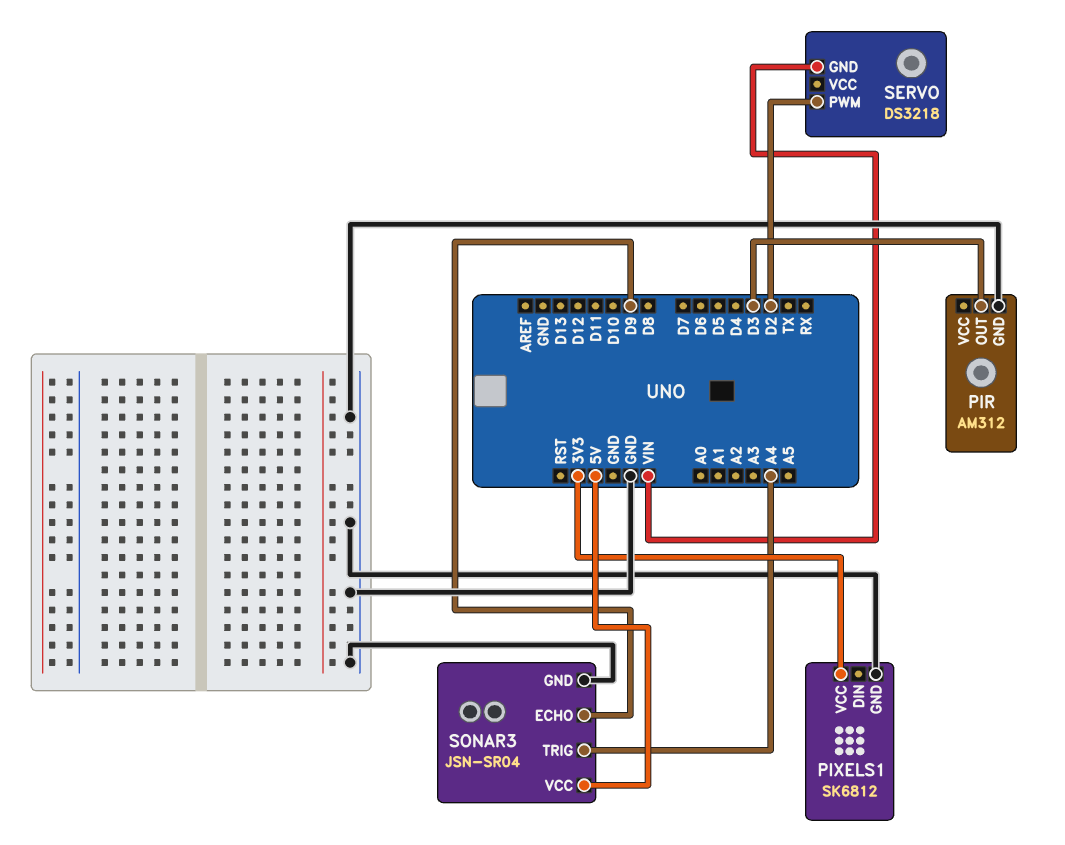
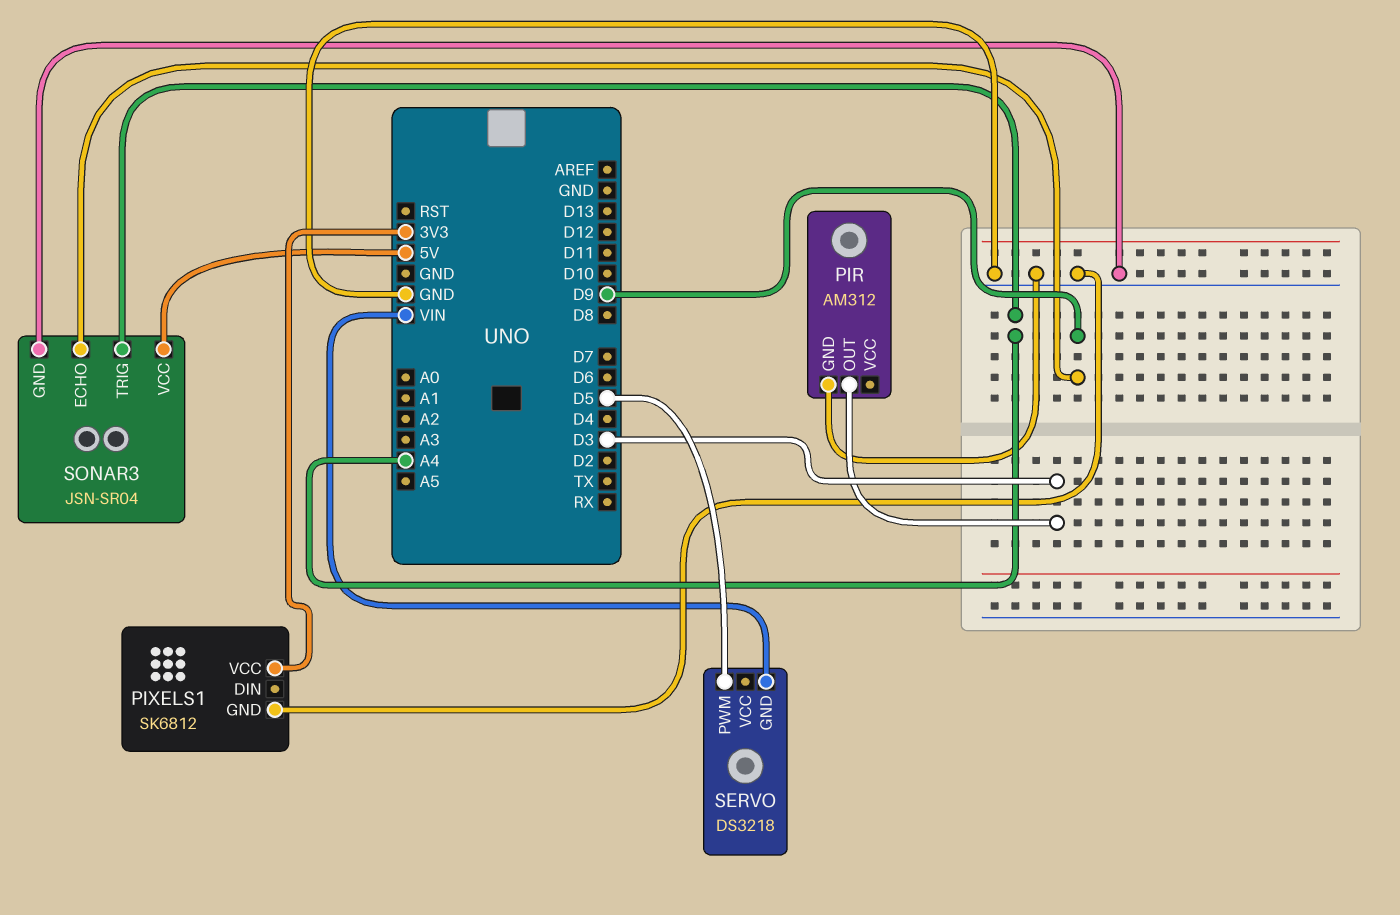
SERVO pin PWM: D2 -> D5

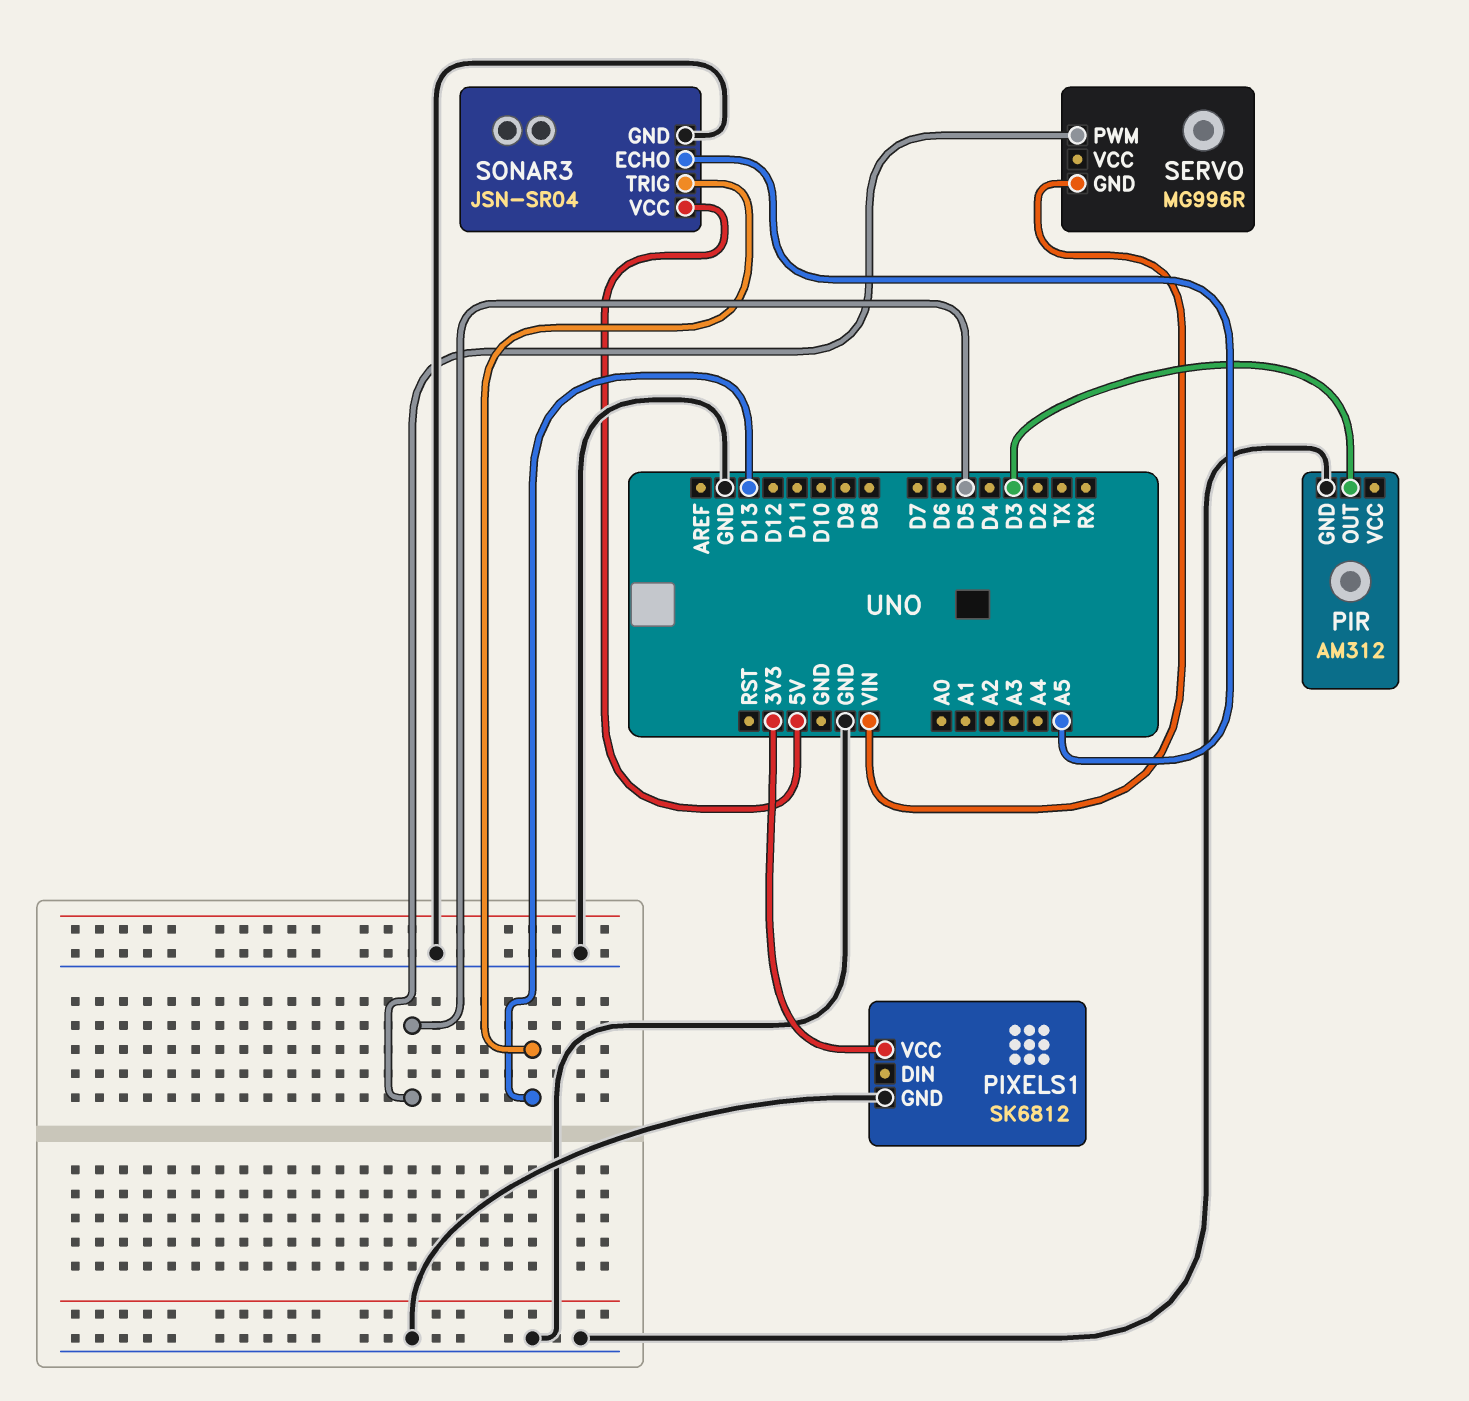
SERVO: DS3218 -> MG996R
SONAR3 pin ECHO: D9 -> A5
SONAR3 pin TRIG: A4 -> D13

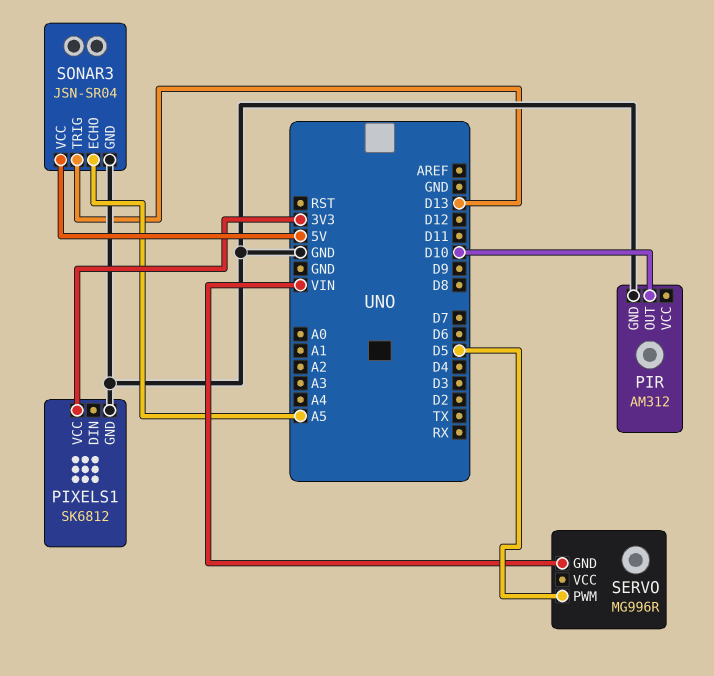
PIR pin OUT: D3 -> D10

